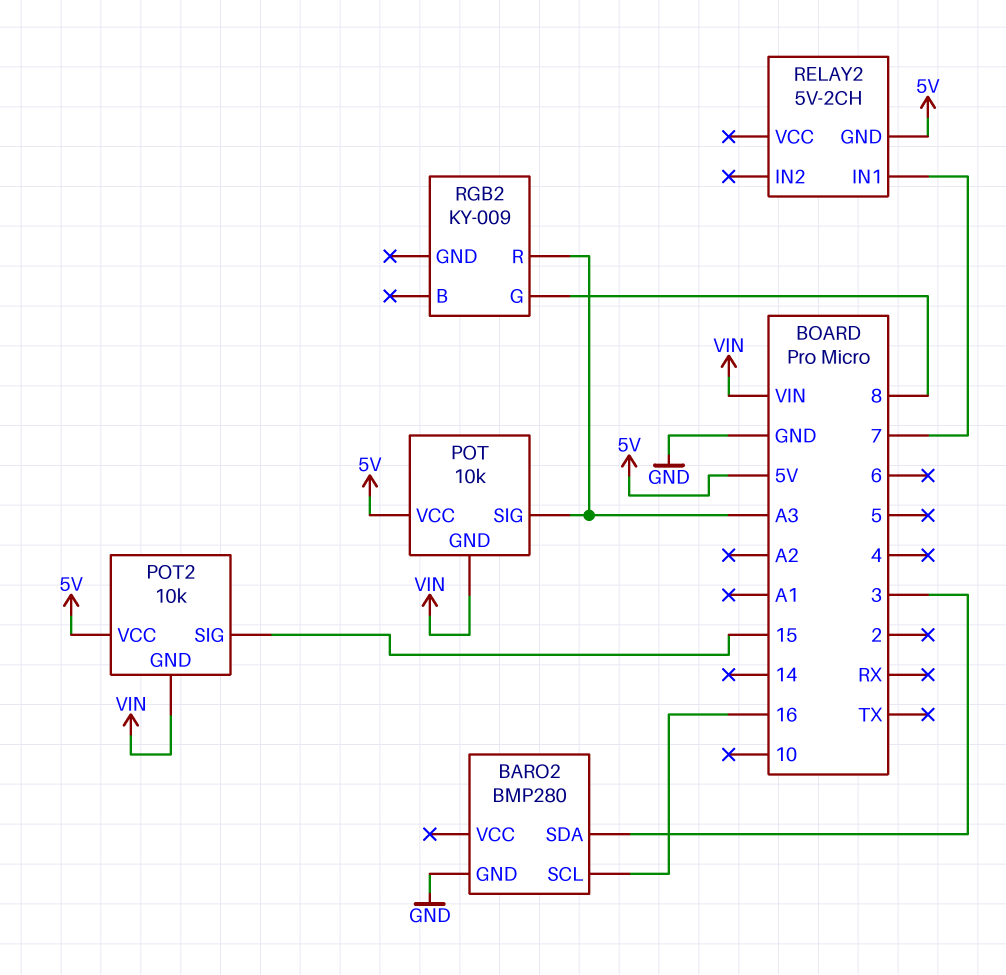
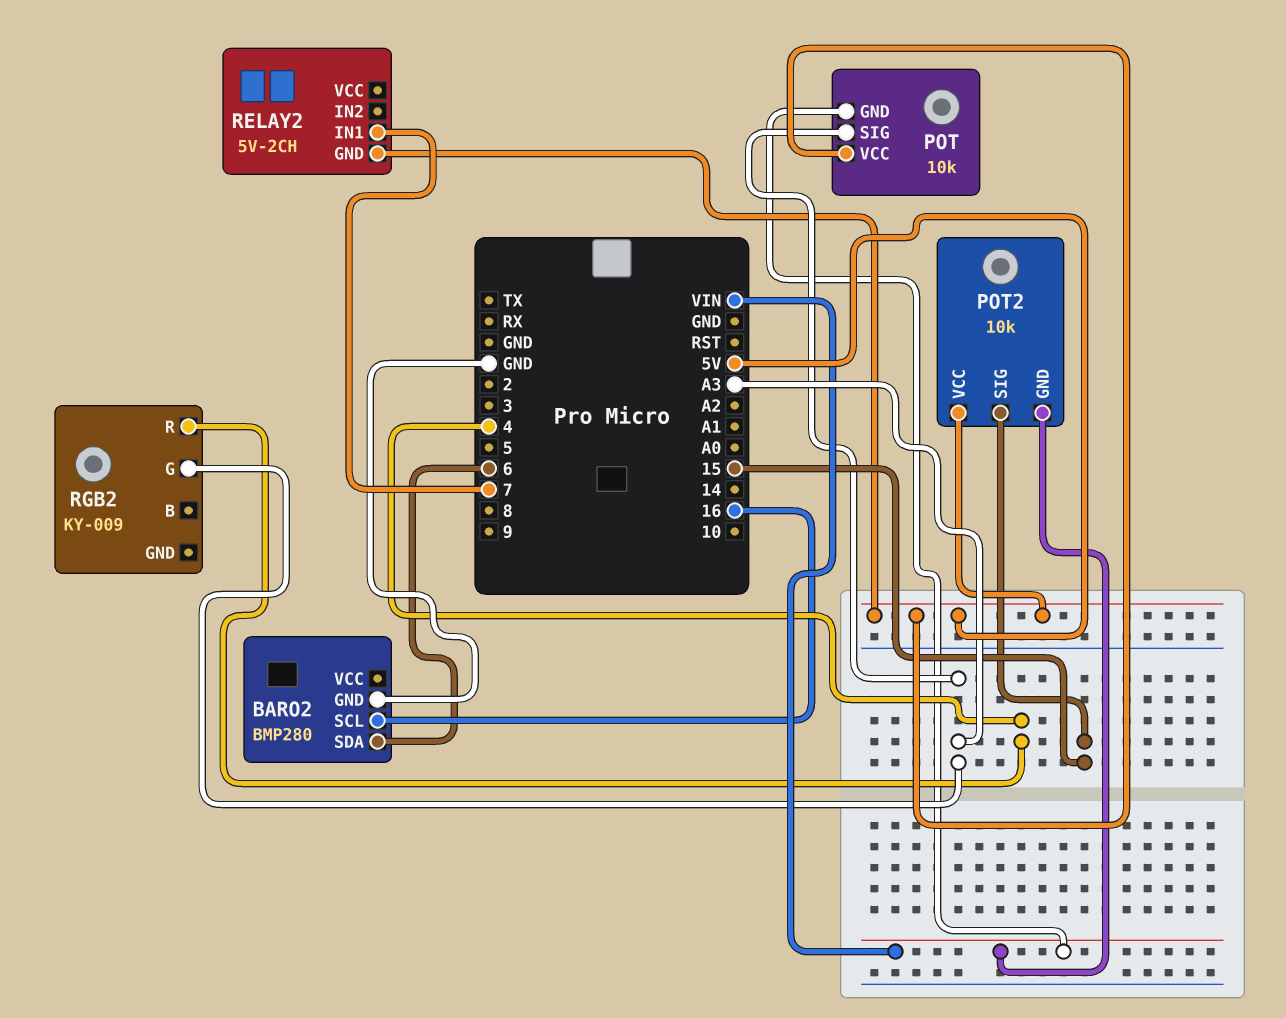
BARO2 pin SDA: 3 -> 6
RGB2 pin G: 8 -> A3
RGB2 pin R: A3 -> 4

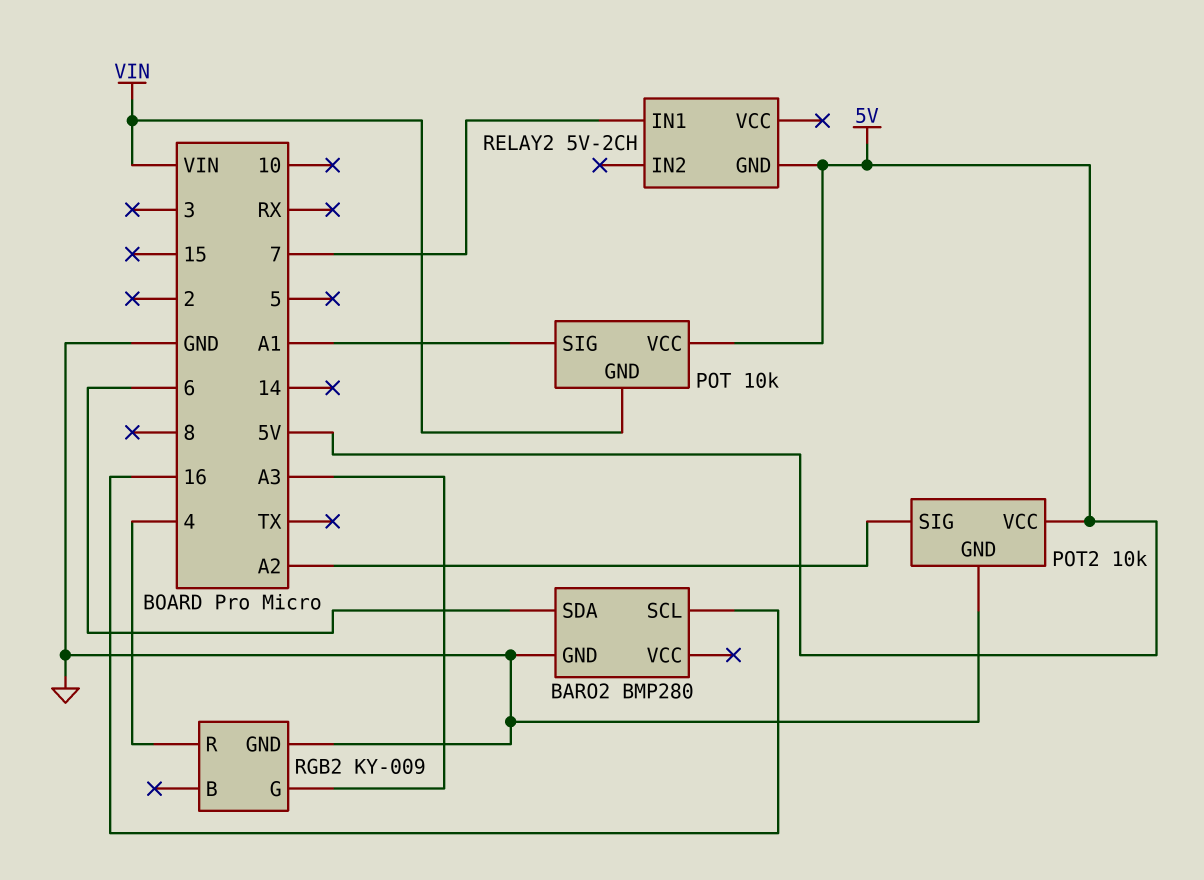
POT pin SIG: A3 -> A1
POT2 pin GND: VIN -> GND
POT2 pin SIG: 15 -> A2
RGB2 pin GND: none -> GND

